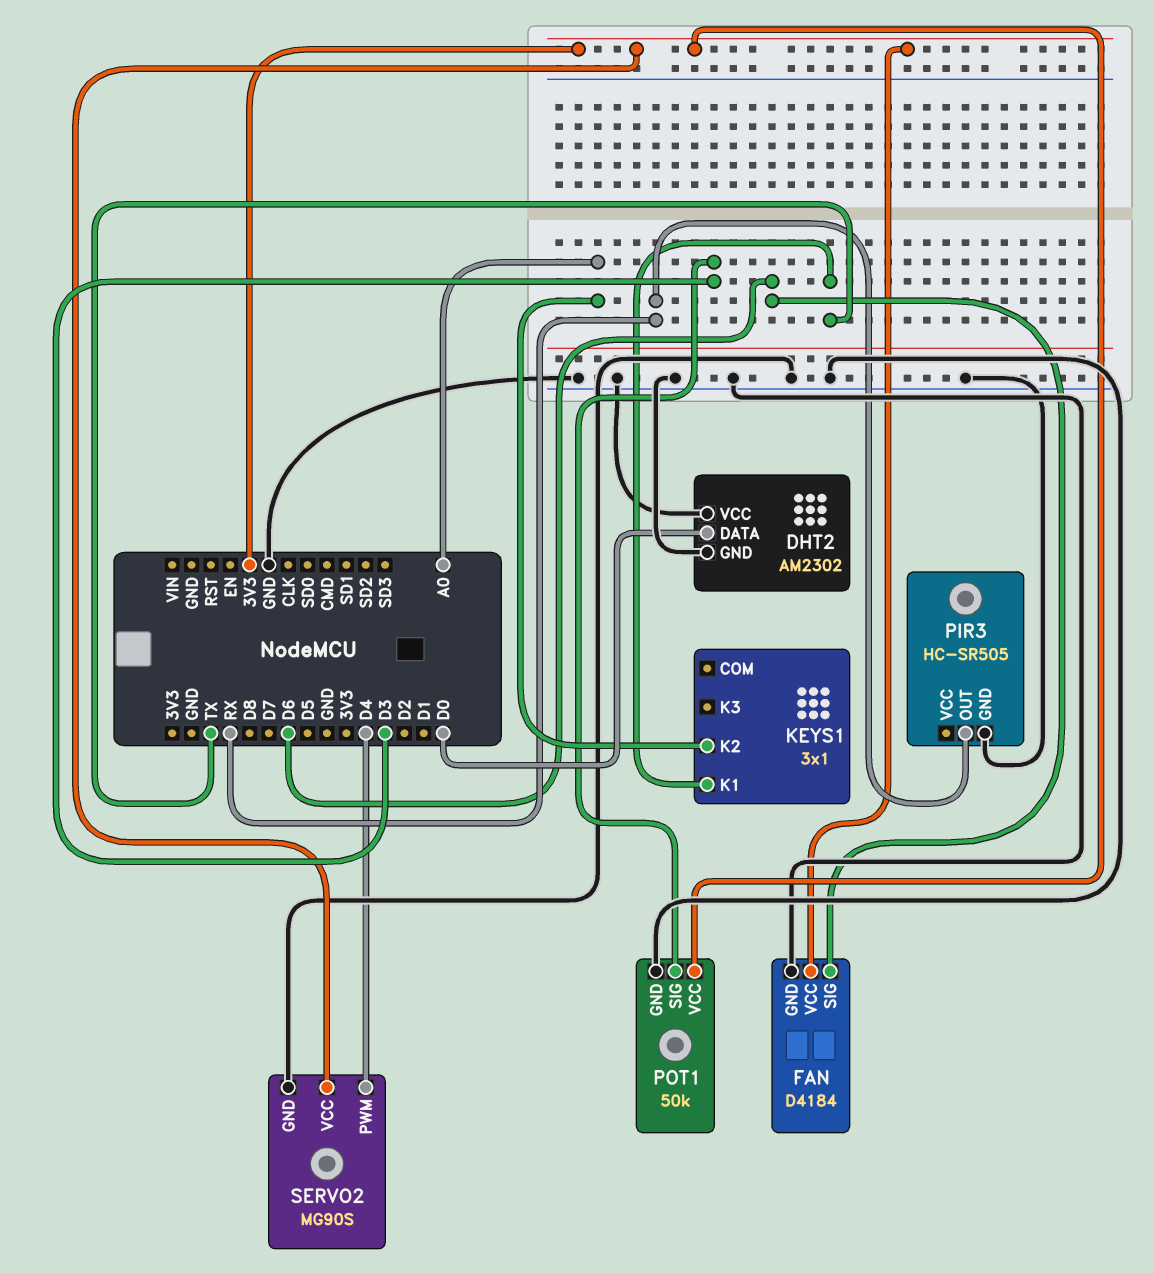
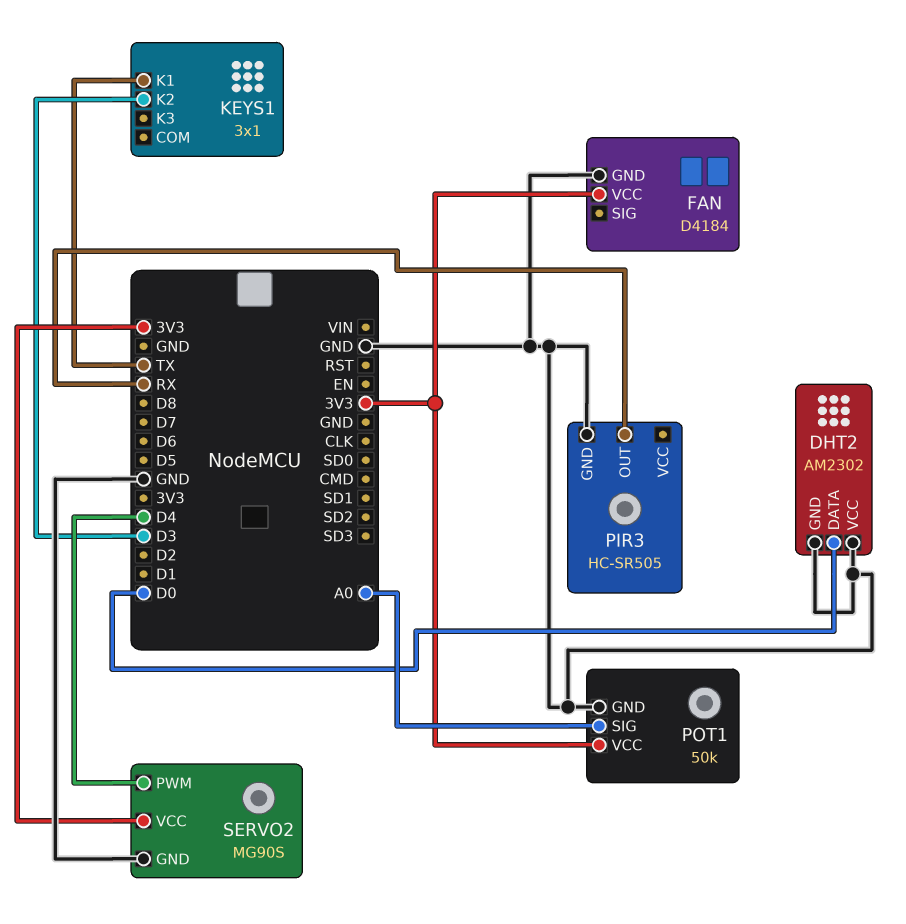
FAN pin SIG: D6 -> none
KEYS1 pin K2: A0 -> D3
POT1 pin SIG: D3 -> A0

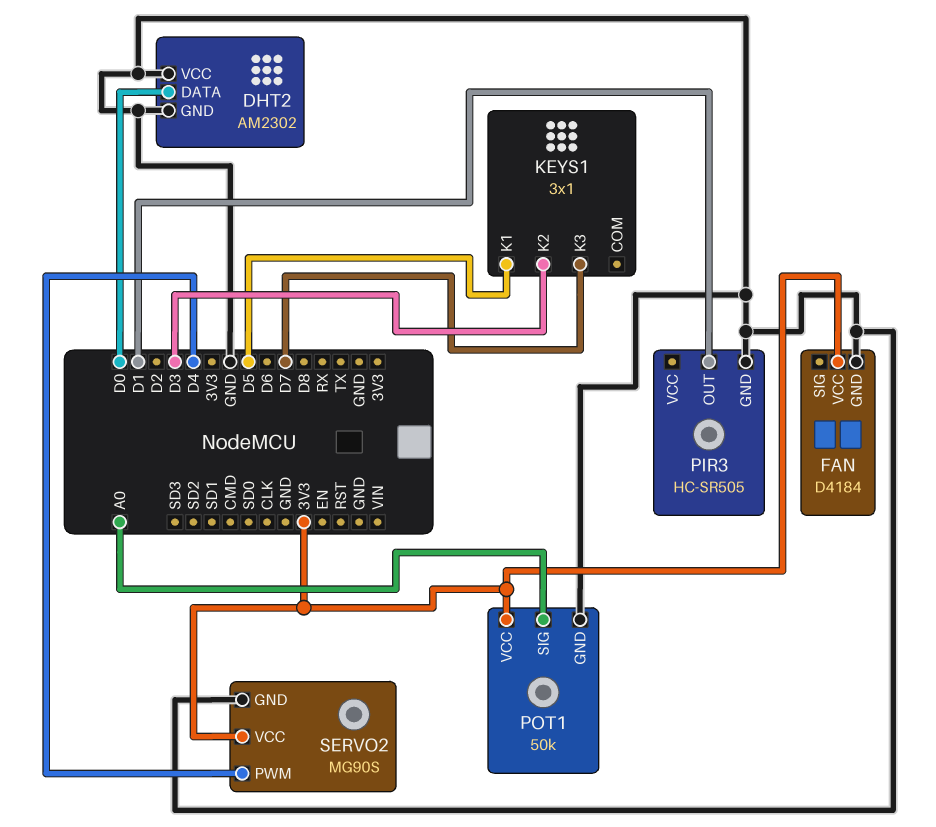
KEYS1 pin K1: TX -> D5
KEYS1 pin K3: none -> D7
PIR3 pin OUT: RX -> D1

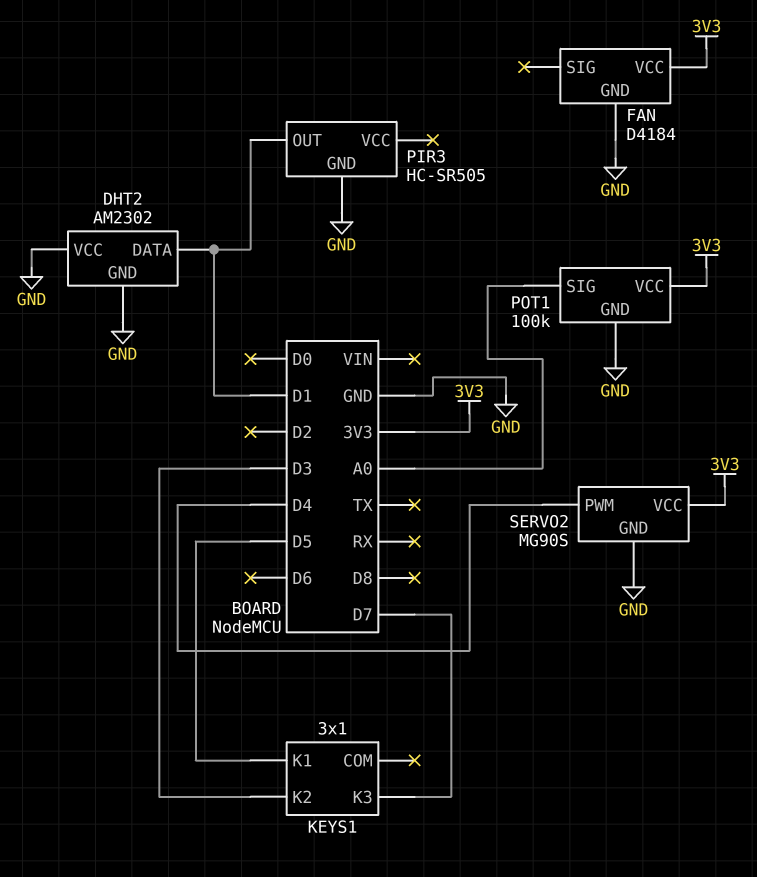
DHT2 pin DATA: D0 -> D1
POT1: 50k -> 100k

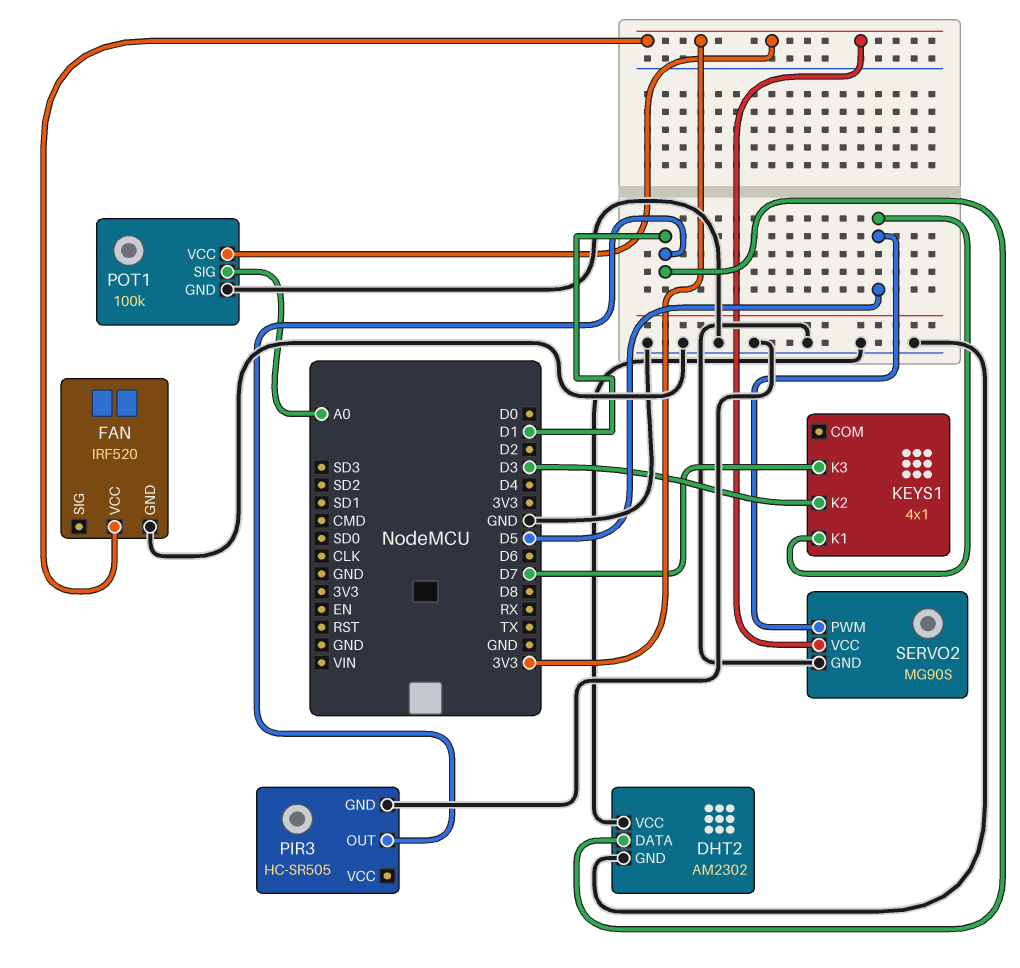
FAN: D4184 -> IRF520
KEYS1: 3x1 -> 4x1
SERVO2 pin PWM: D4 -> D5

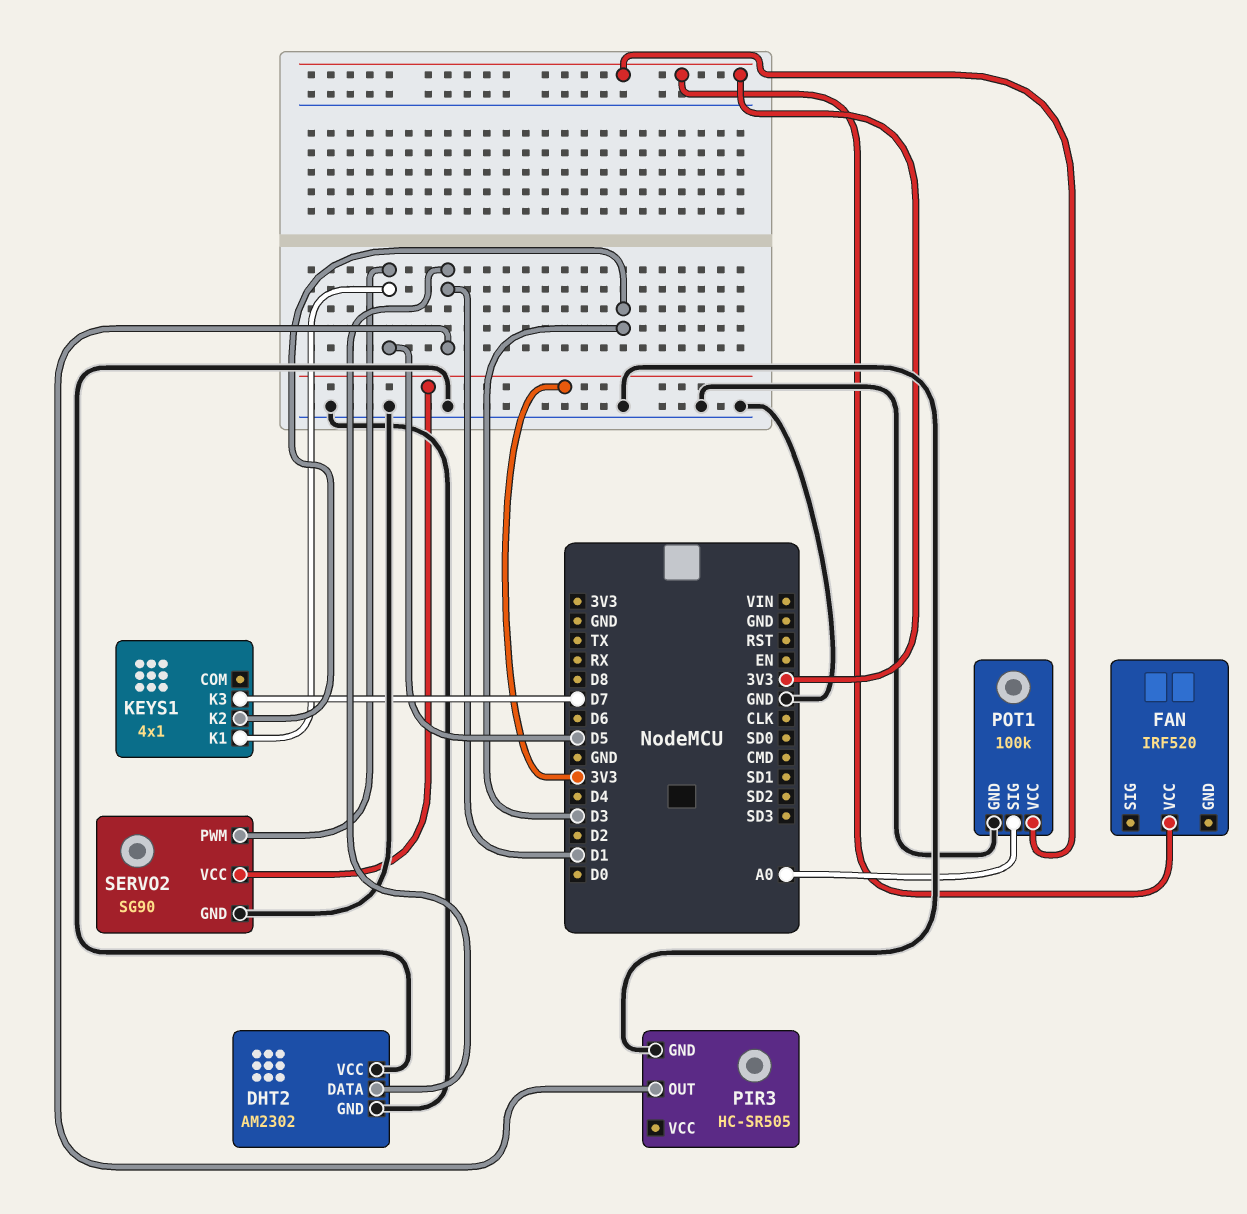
FAN pin GND: GND -> none
SERVO2: MG90S -> SG90

